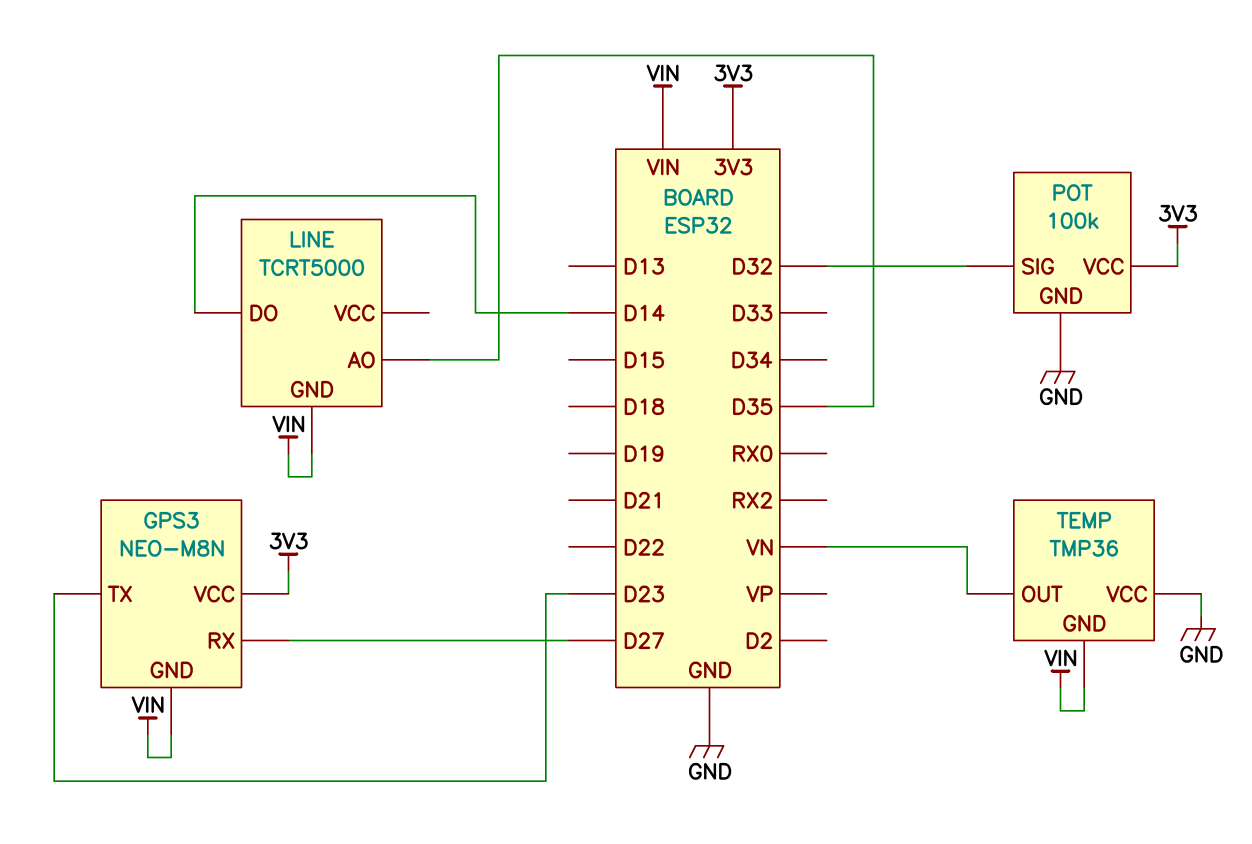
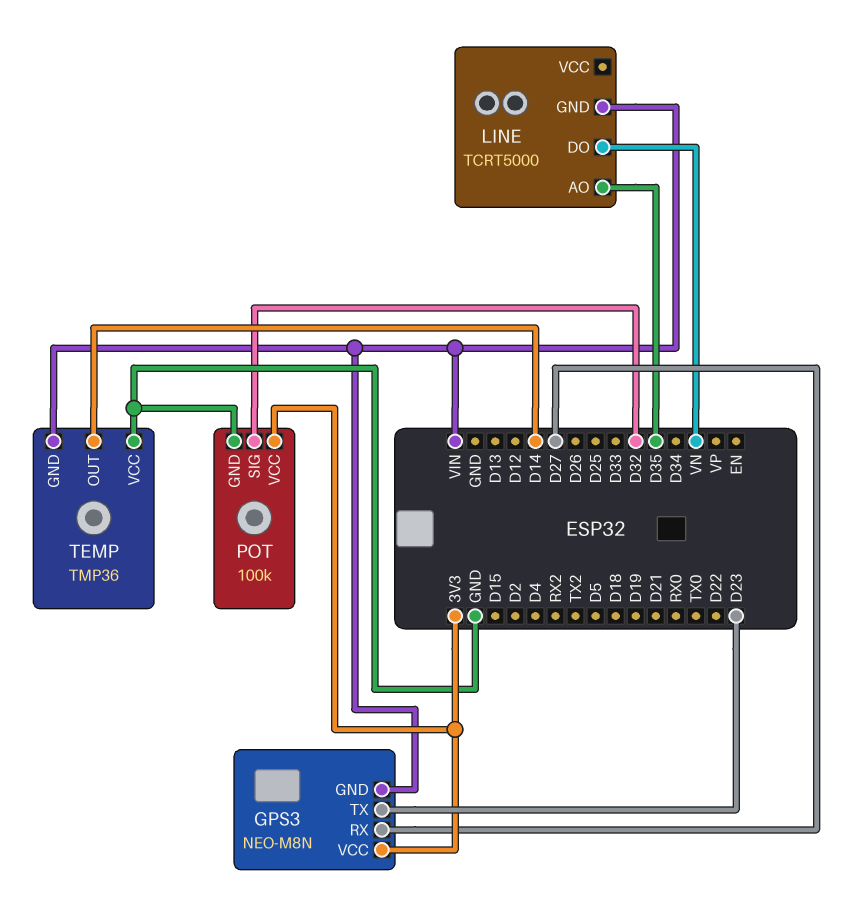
LINE pin DO: D14 -> VN
TEMP pin OUT: VN -> D14

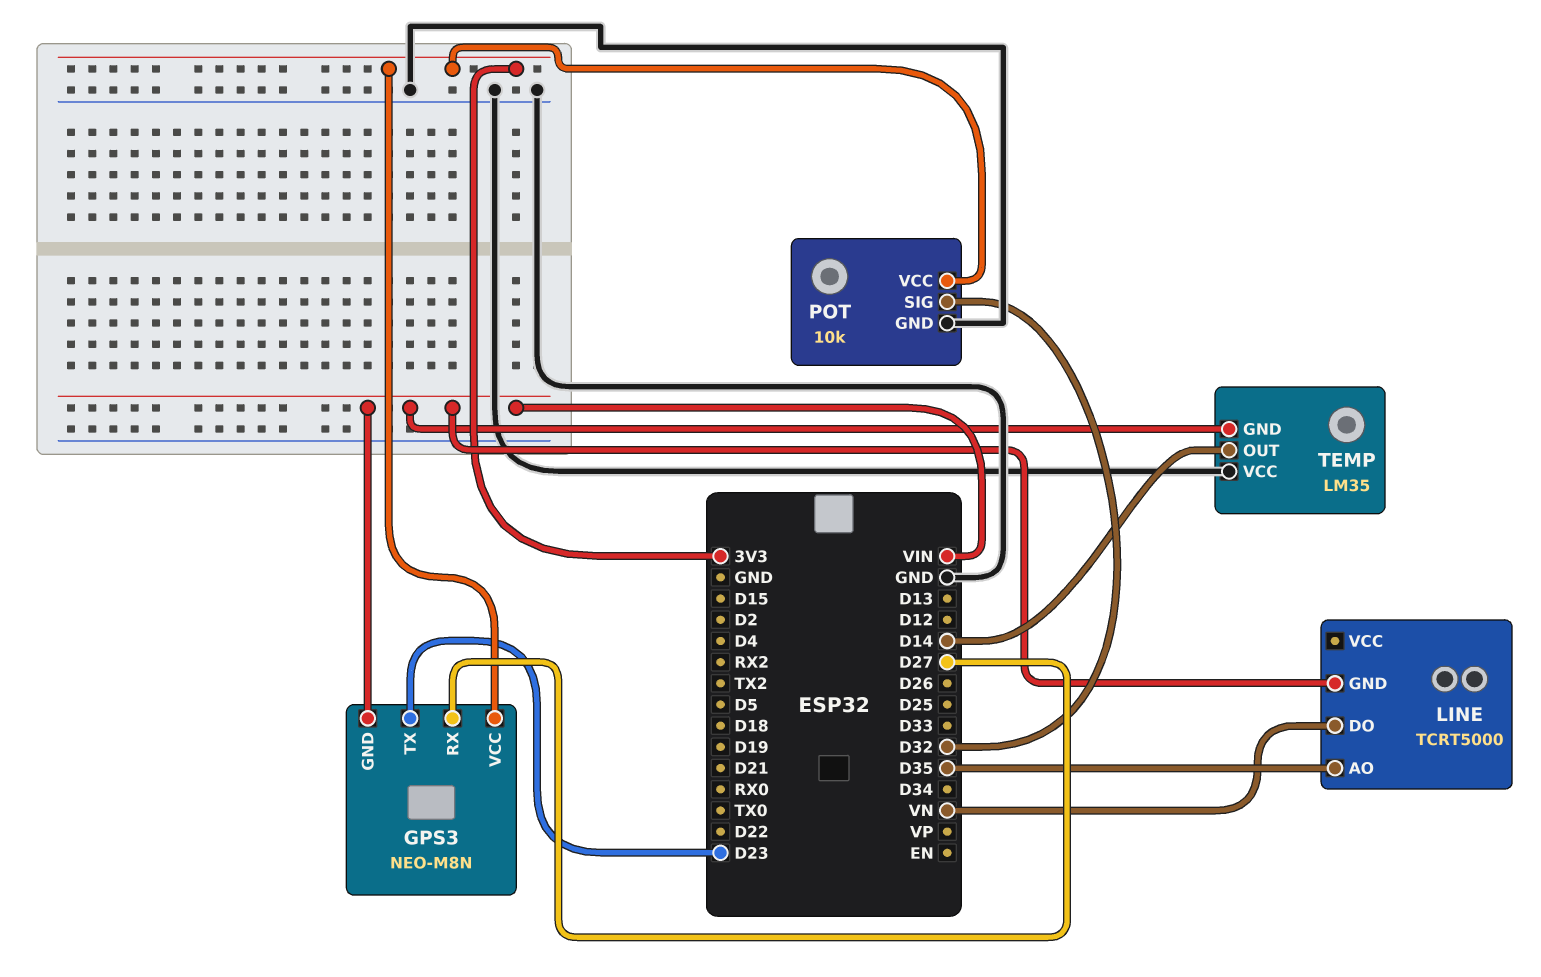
POT: 100k -> 10k
TEMP: TMP36 -> LM35

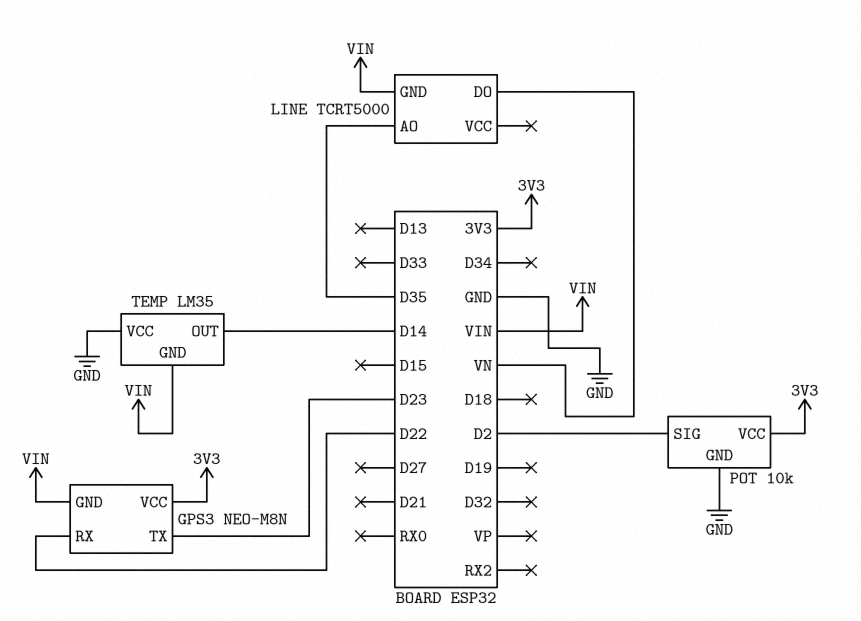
GPS3 pin RX: D27 -> D22
POT pin SIG: D32 -> D2

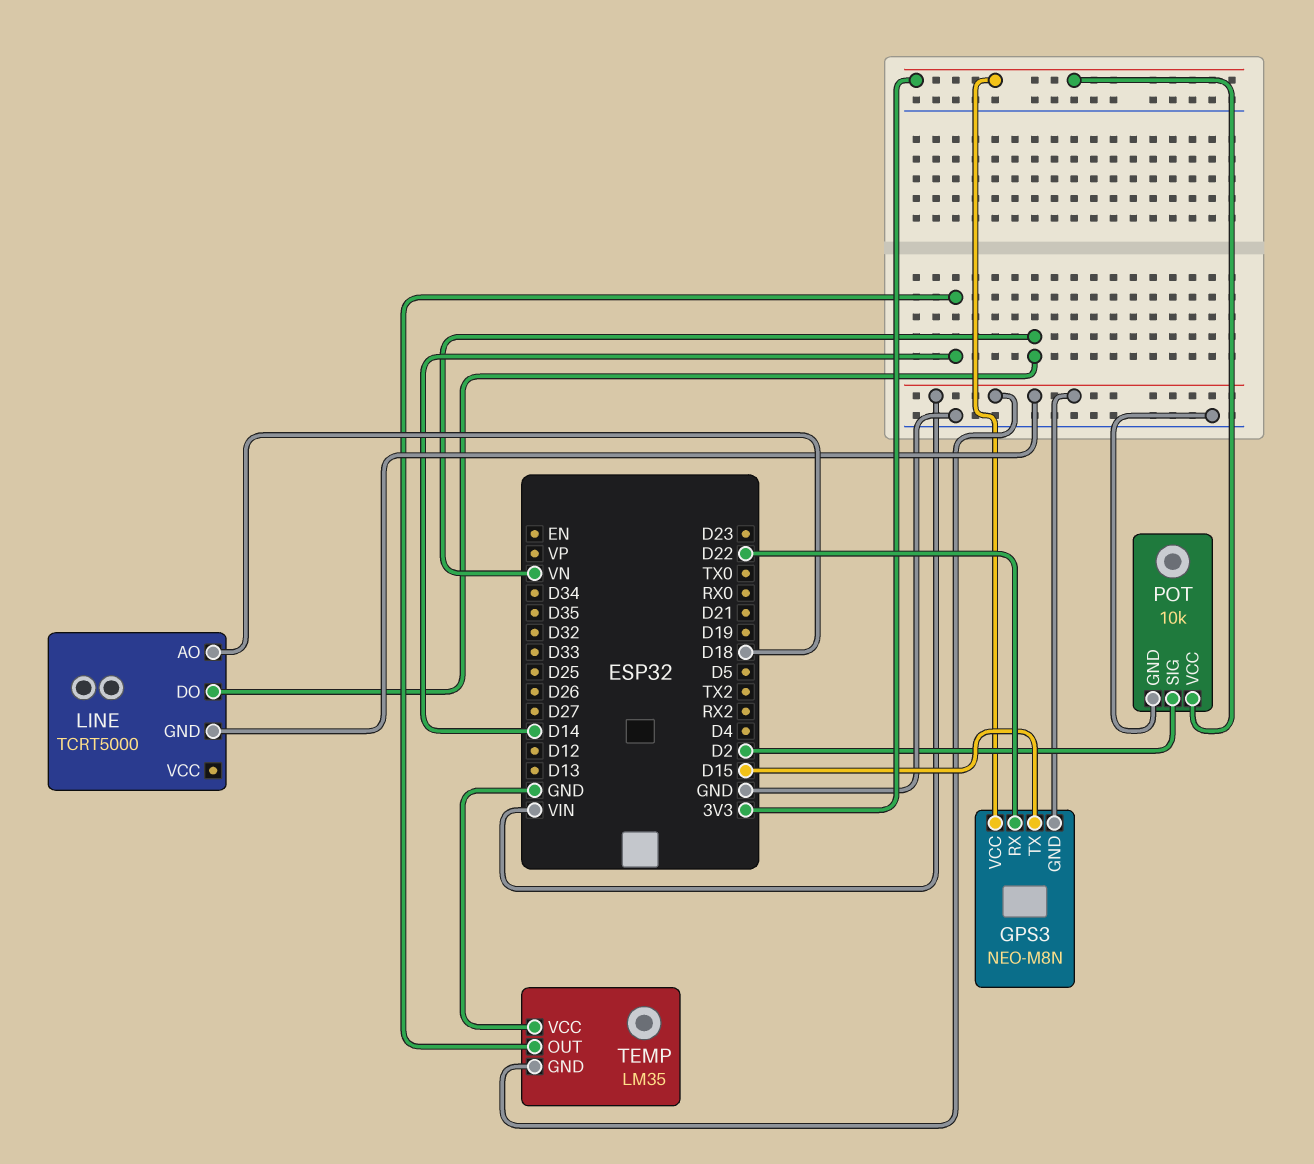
GPS3 pin TX: D23 -> D15
LINE pin AO: D35 -> D18

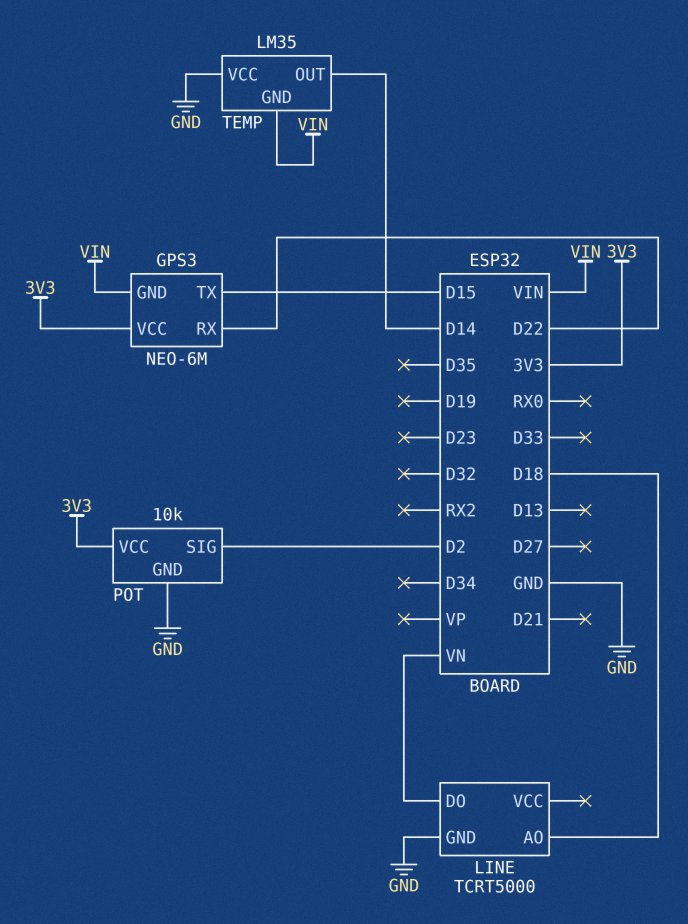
GPS3: NEO-M8N -> NEO-6M
LINE pin GND: VIN -> GND

